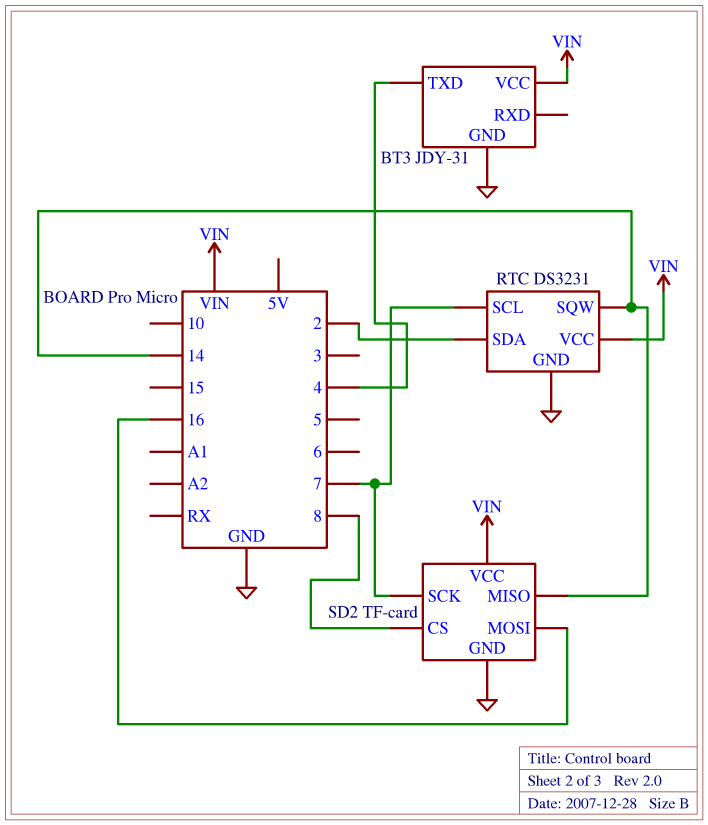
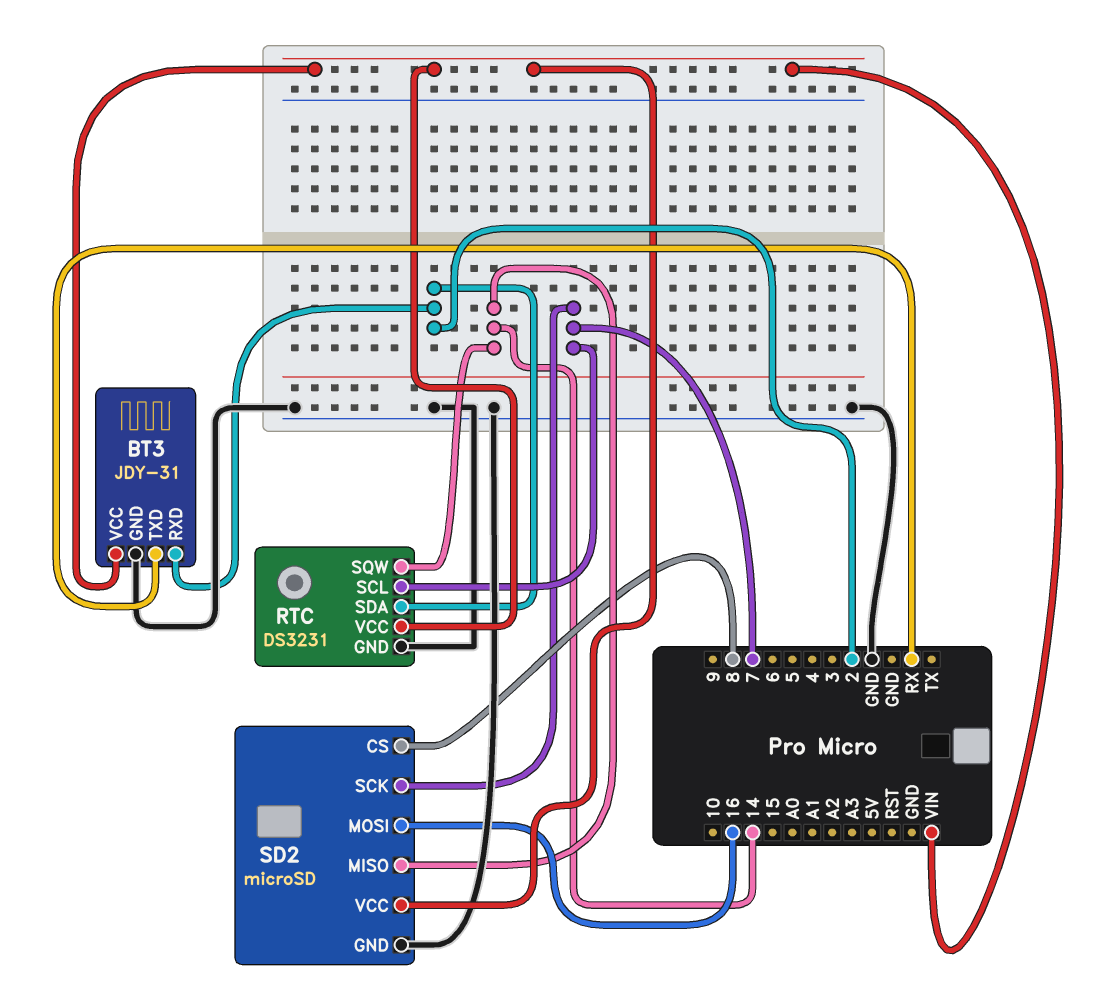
BT3 pin RXD: none -> 2
BT3 pin TXD: 4 -> RX
SD2: TF-card -> microSD

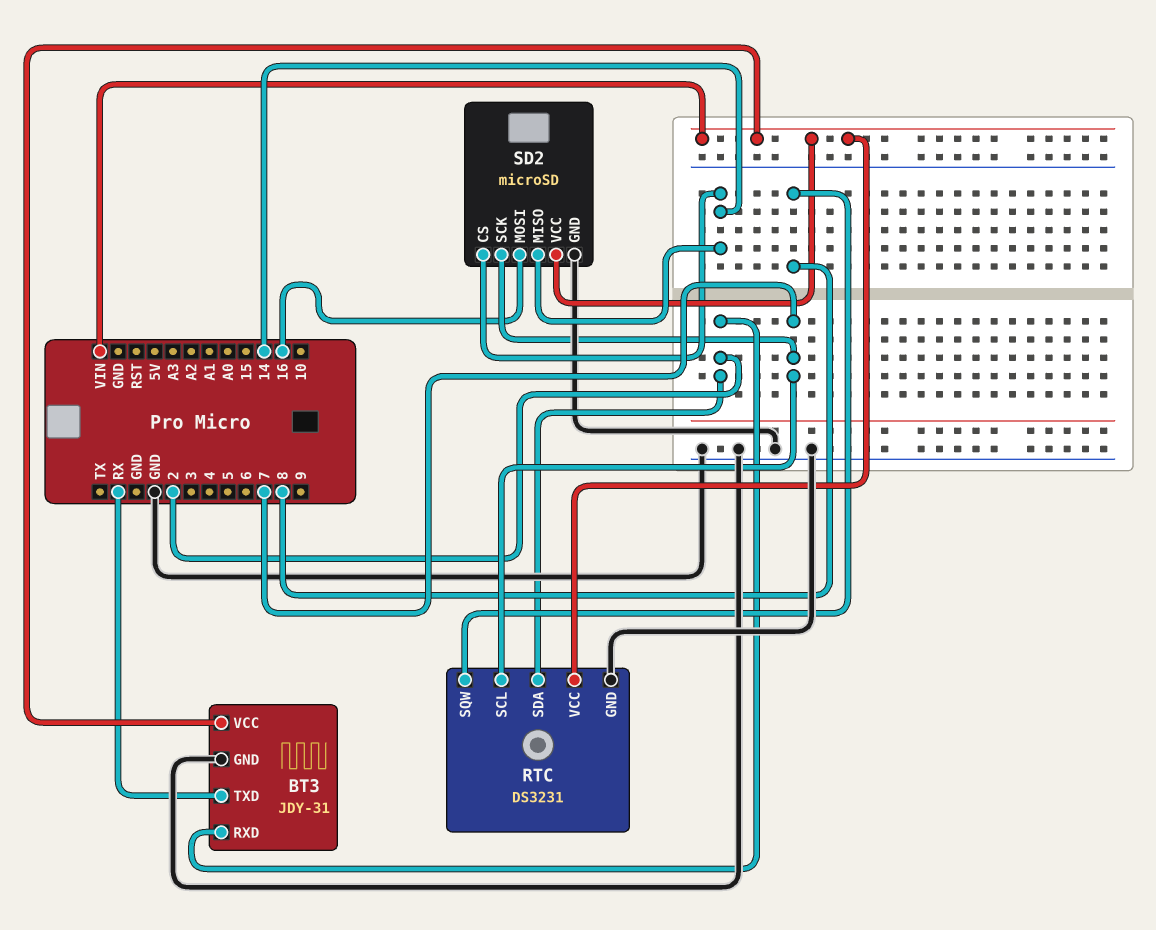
RTC pin SQW: 14 -> 8
SD2 pin CS: 8 -> 14

